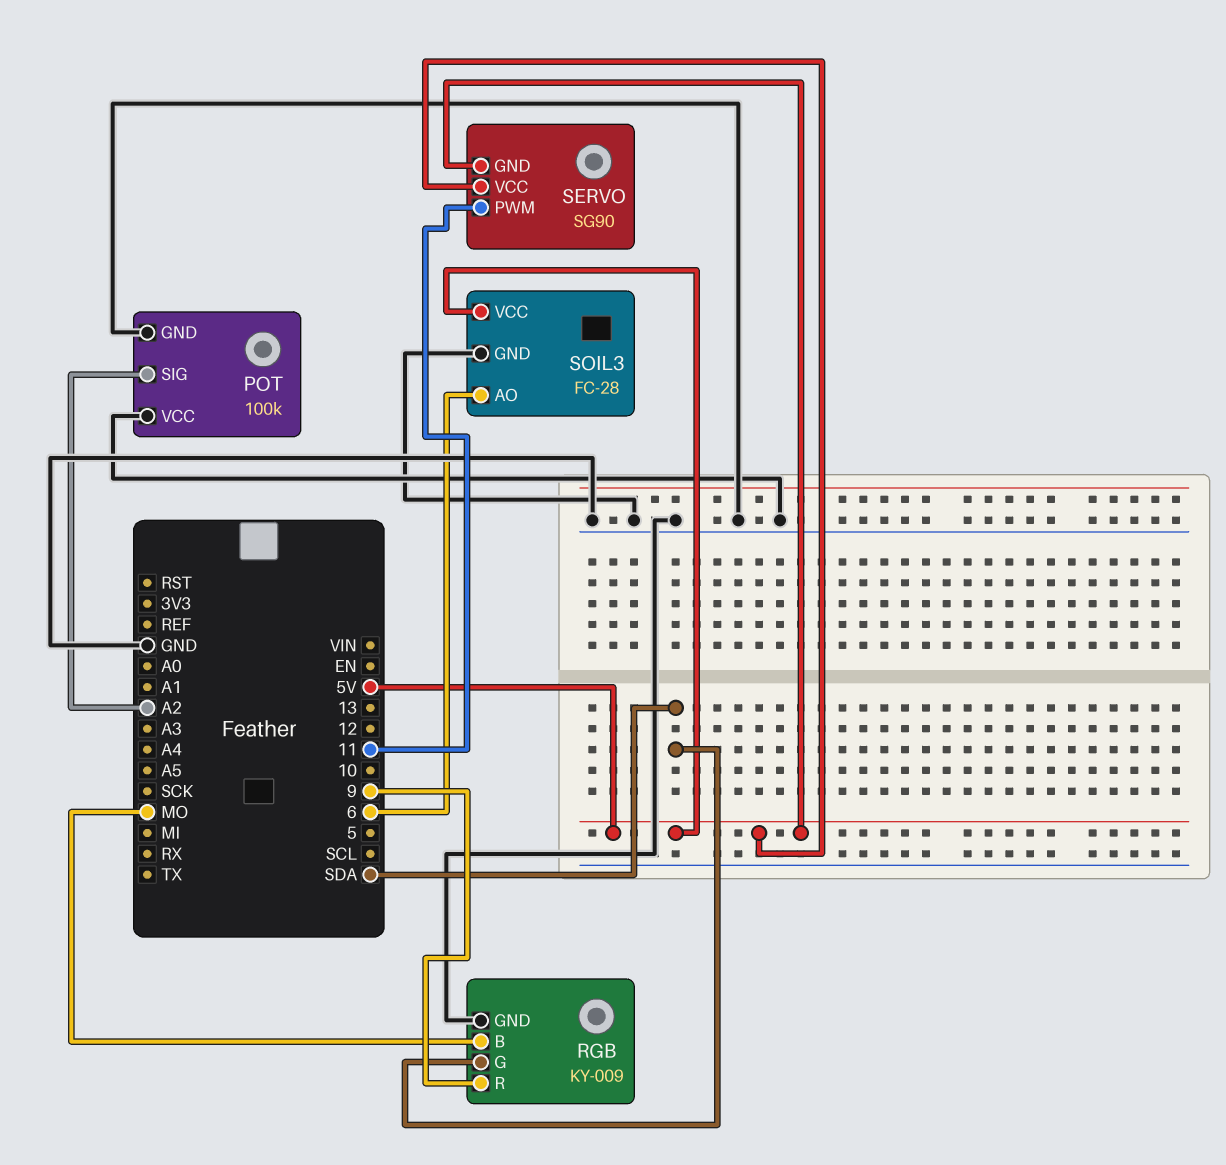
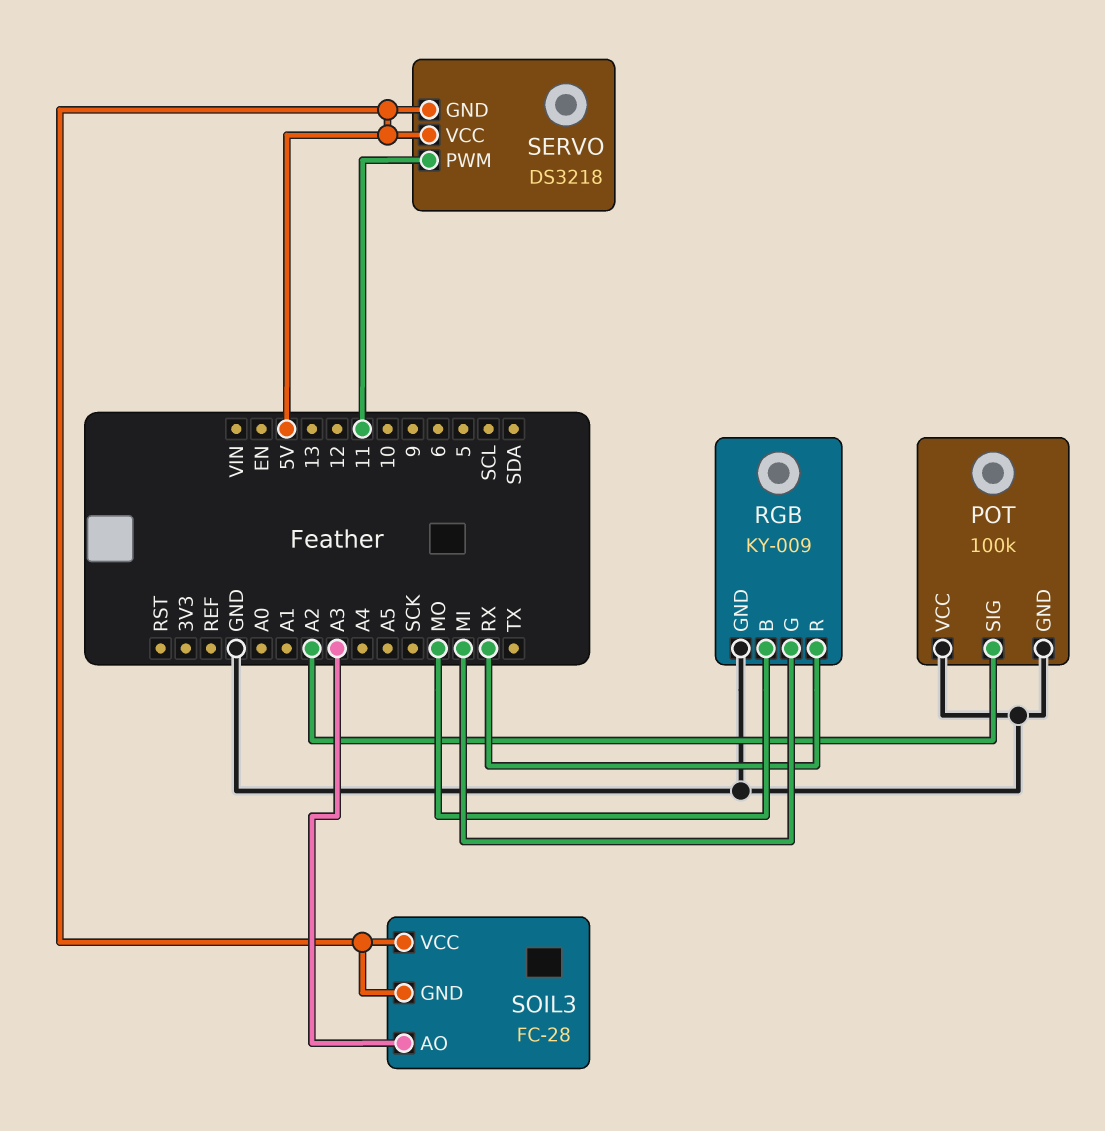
RGB pin G: SDA -> MI
RGB pin R: 9 -> RX
SERVO: SG90 -> DS3218
SOIL3 pin AO: 6 -> A3
SOIL3 pin GND: GND -> 5V

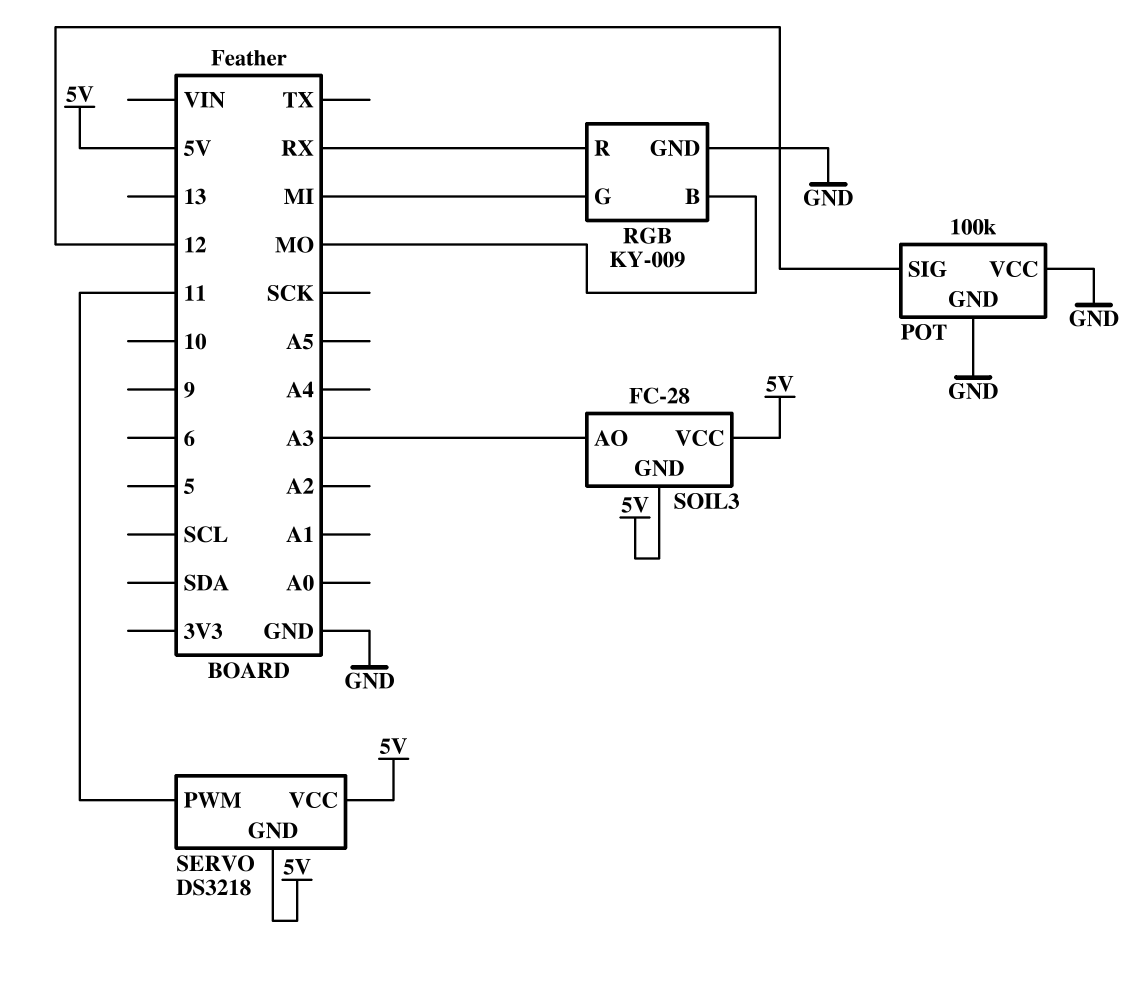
POT pin SIG: A2 -> 12

